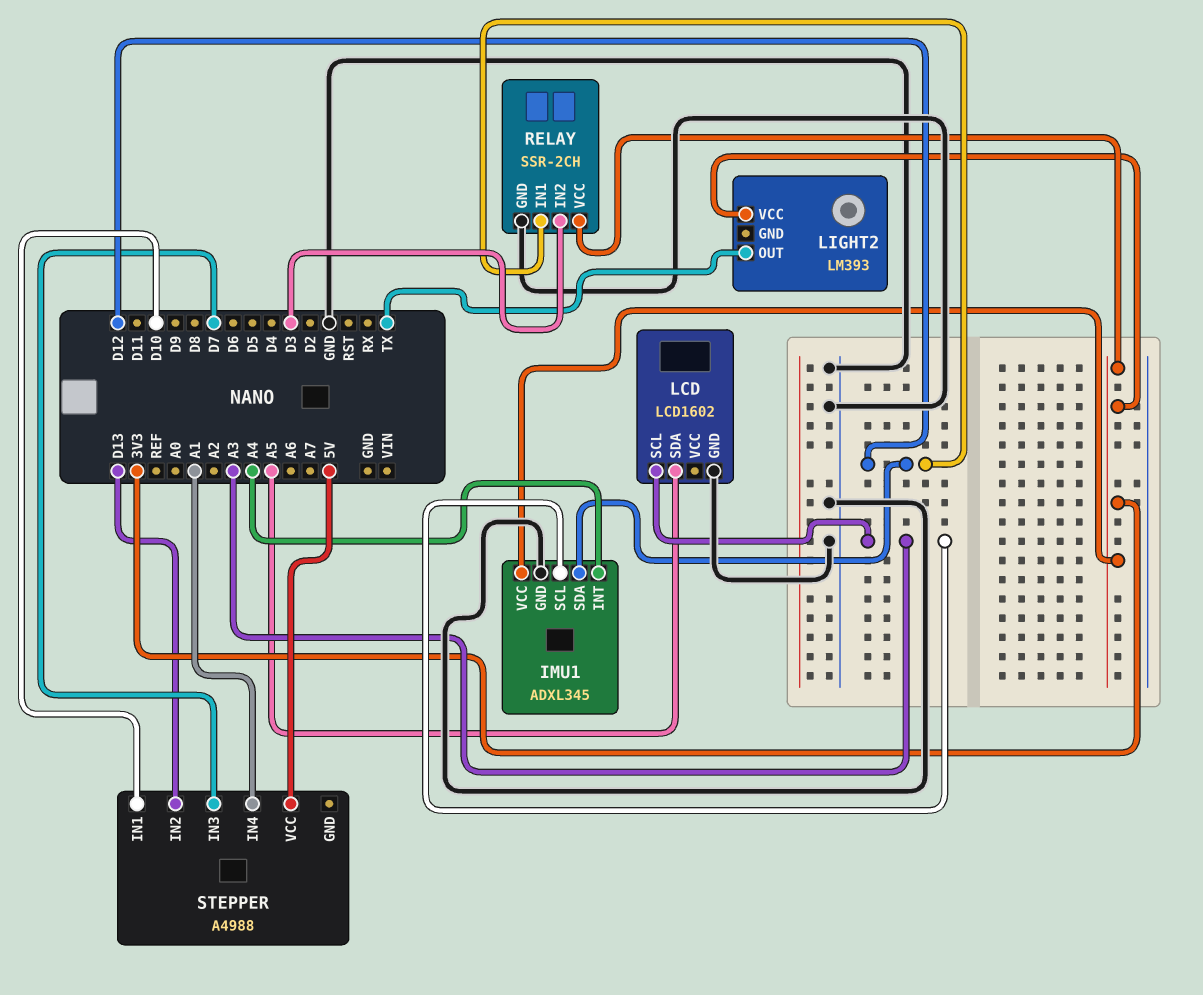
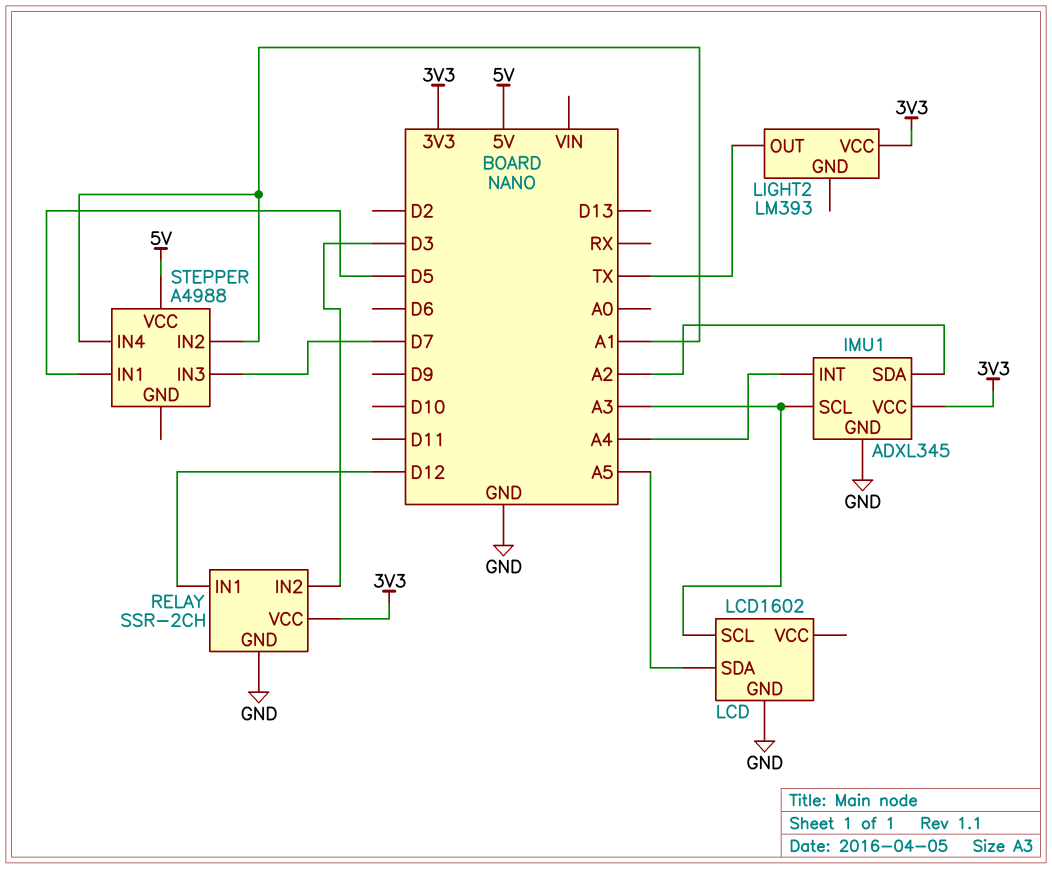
IMU1 pin SDA: D12 -> A2
STEPPER pin IN1: D10 -> D5
STEPPER pin IN2: D13 -> A1

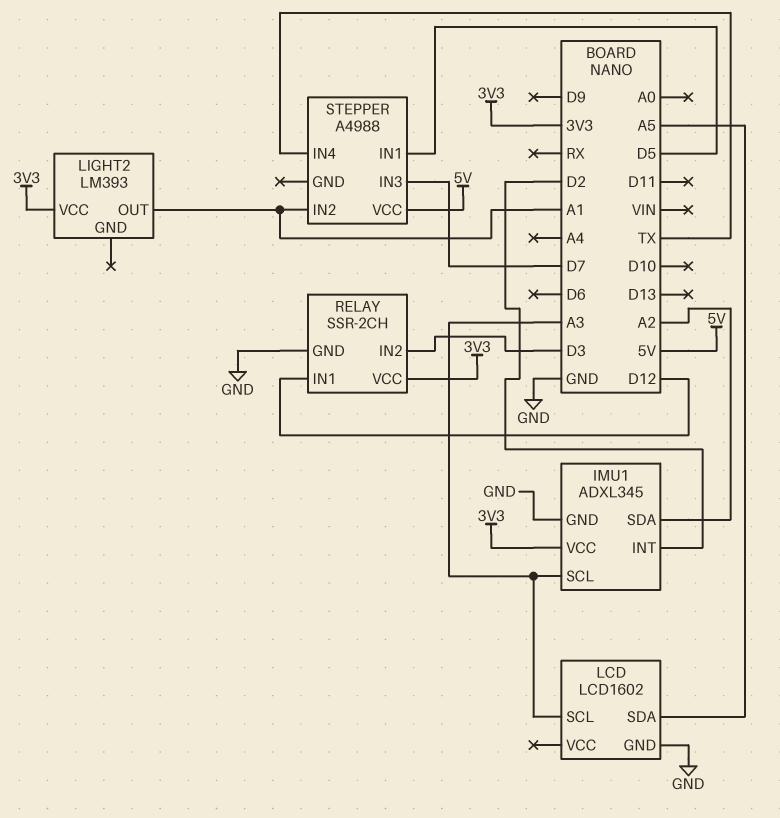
IMU1 pin INT: A4 -> D2
LIGHT2 pin OUT: TX -> A1
STEPPER pin IN4: A1 -> TX

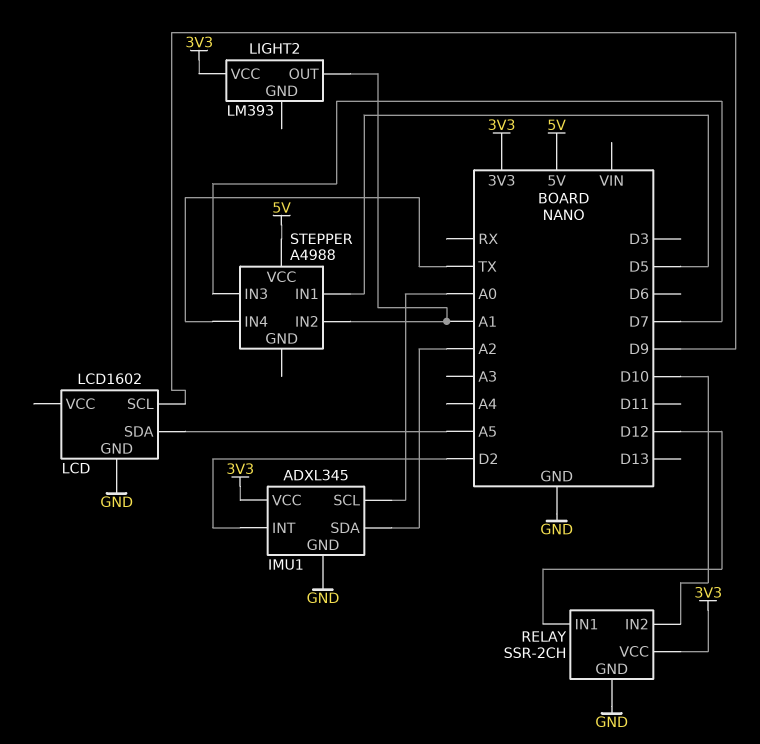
IMU1 pin SCL: A3 -> A0
LCD pin SCL: A3 -> D9
RELAY pin IN2: D3 -> D10

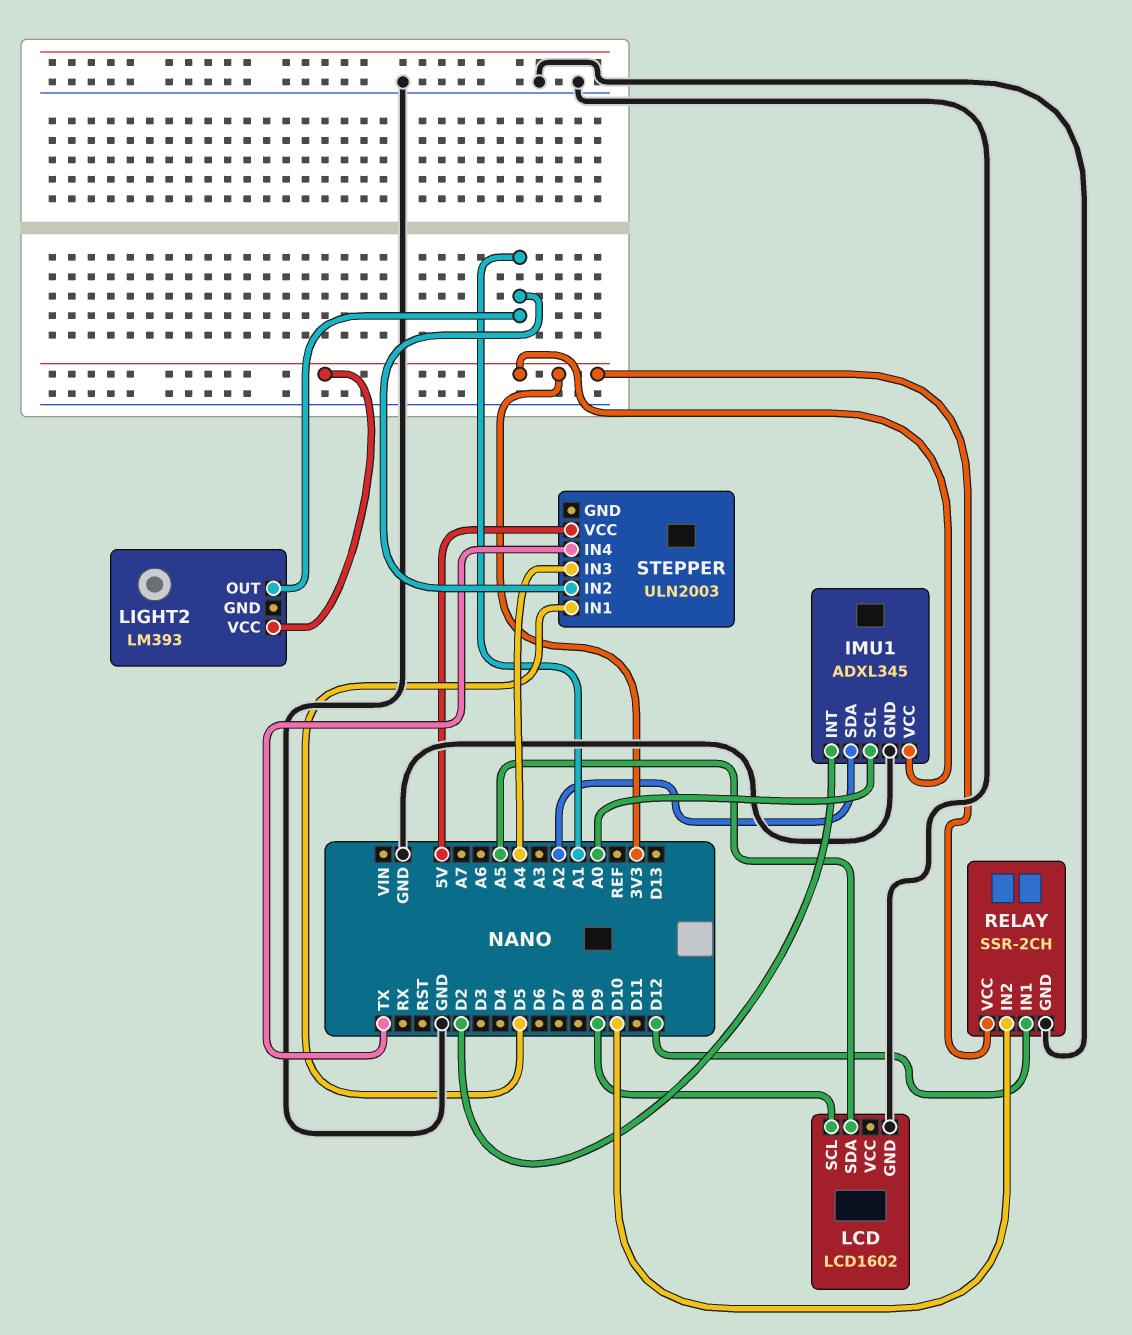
STEPPER: A4988 -> ULN2003
STEPPER pin IN3: D7 -> A4

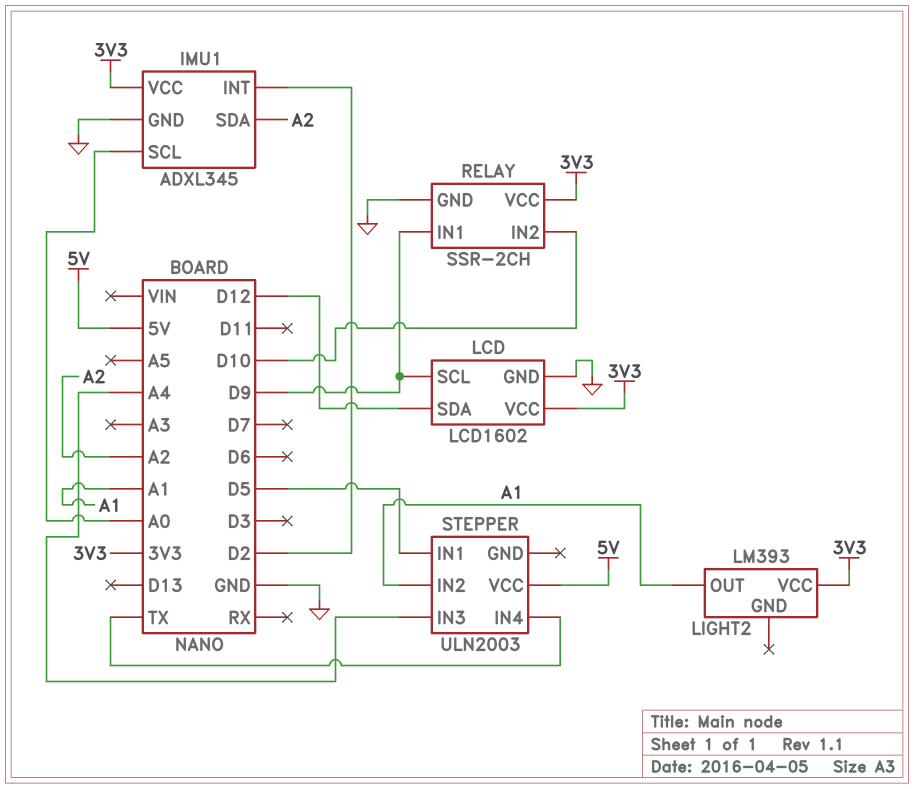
LCD pin SDA: A5 -> D12
LCD pin VCC: none -> 3V3
RELAY pin IN1: D12 -> D9

